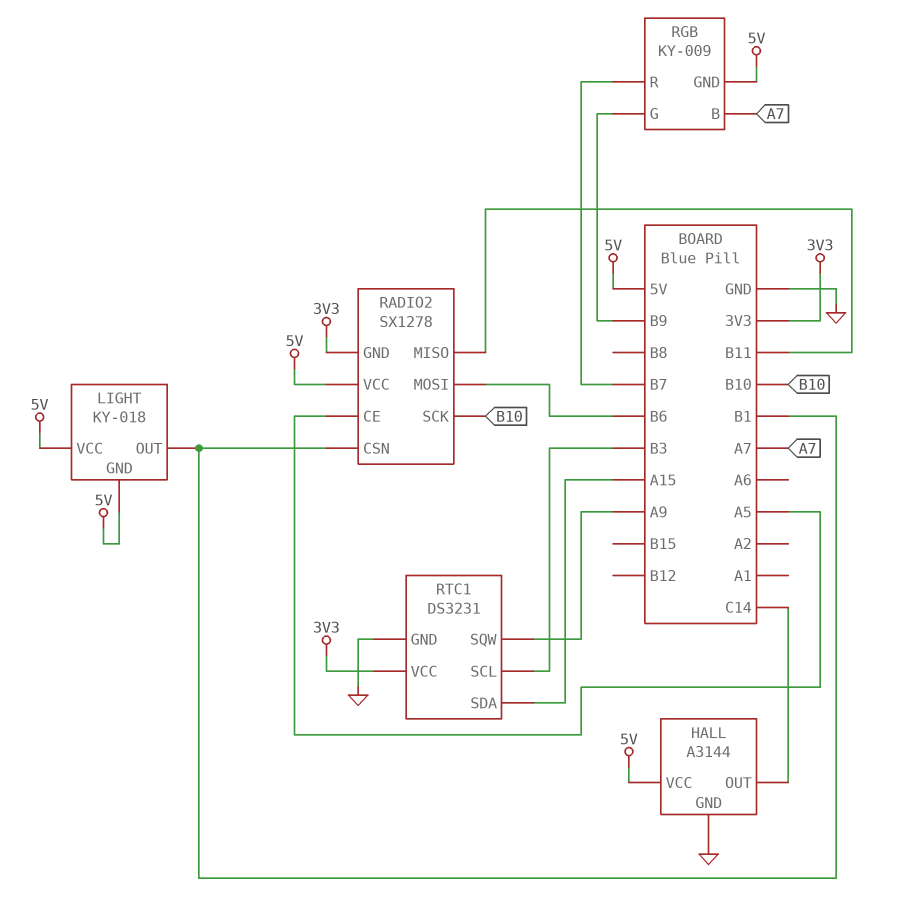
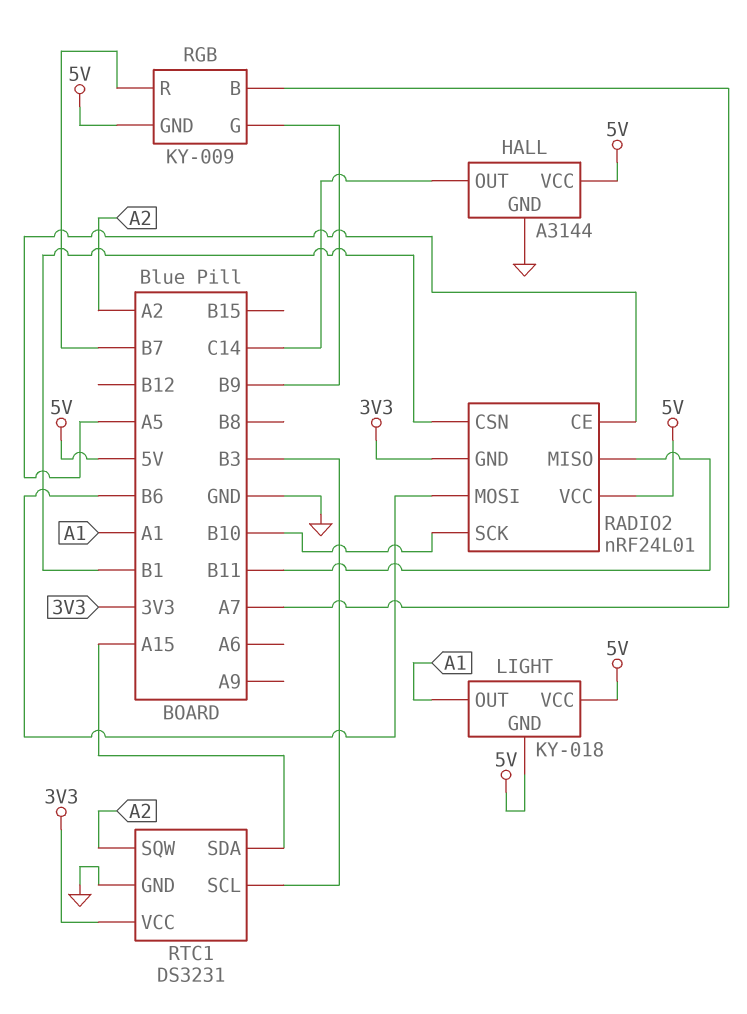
LIGHT pin OUT: B1 -> A1
RADIO2: SX1278 -> nRF24L01
RTC1 pin SQW: A9 -> A2

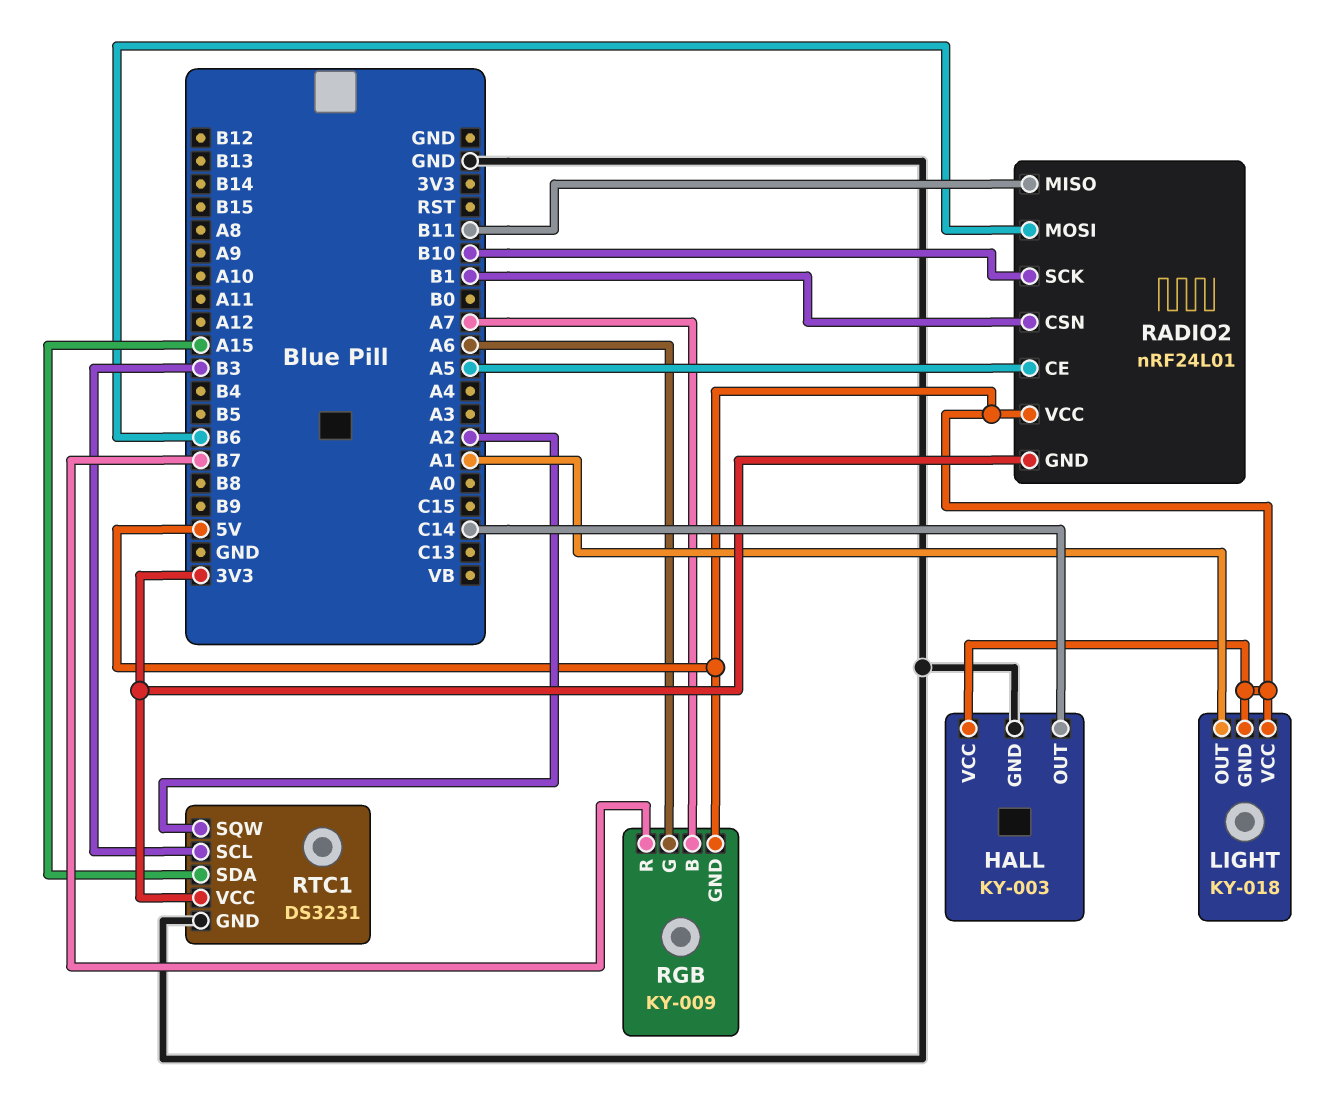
HALL: A3144 -> KY-003
RGB pin G: B9 -> A6

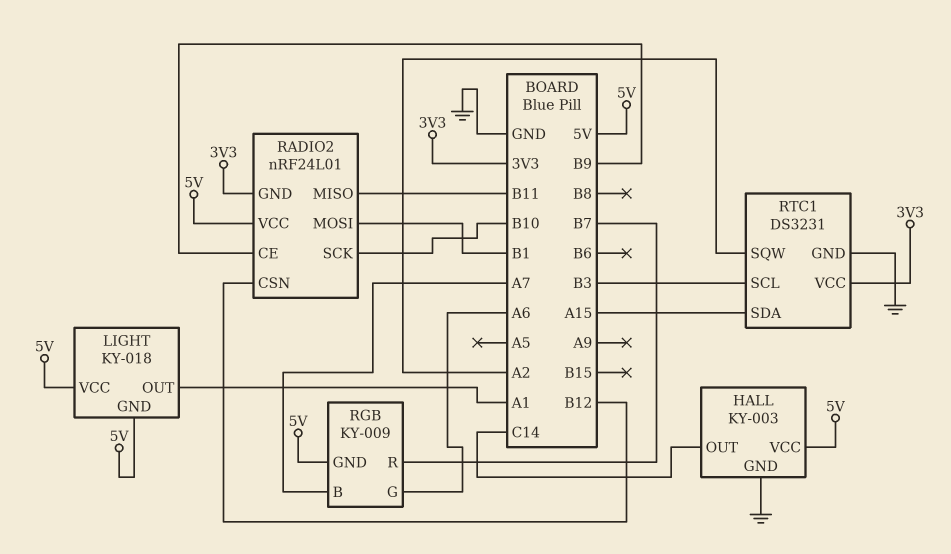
RADIO2 pin CE: A5 -> B9
RADIO2 pin CSN: B1 -> B12
RADIO2 pin MOSI: B6 -> B1

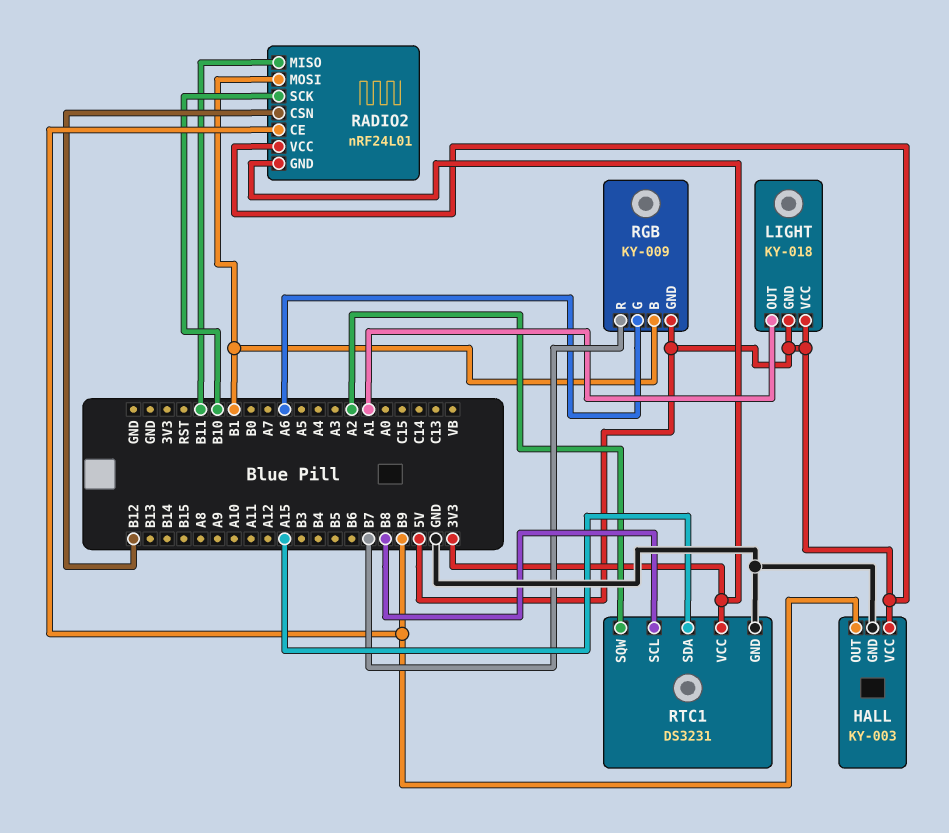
HALL pin OUT: C14 -> B9
RGB pin B: A7 -> B1
RTC1 pin SCL: B3 -> B8

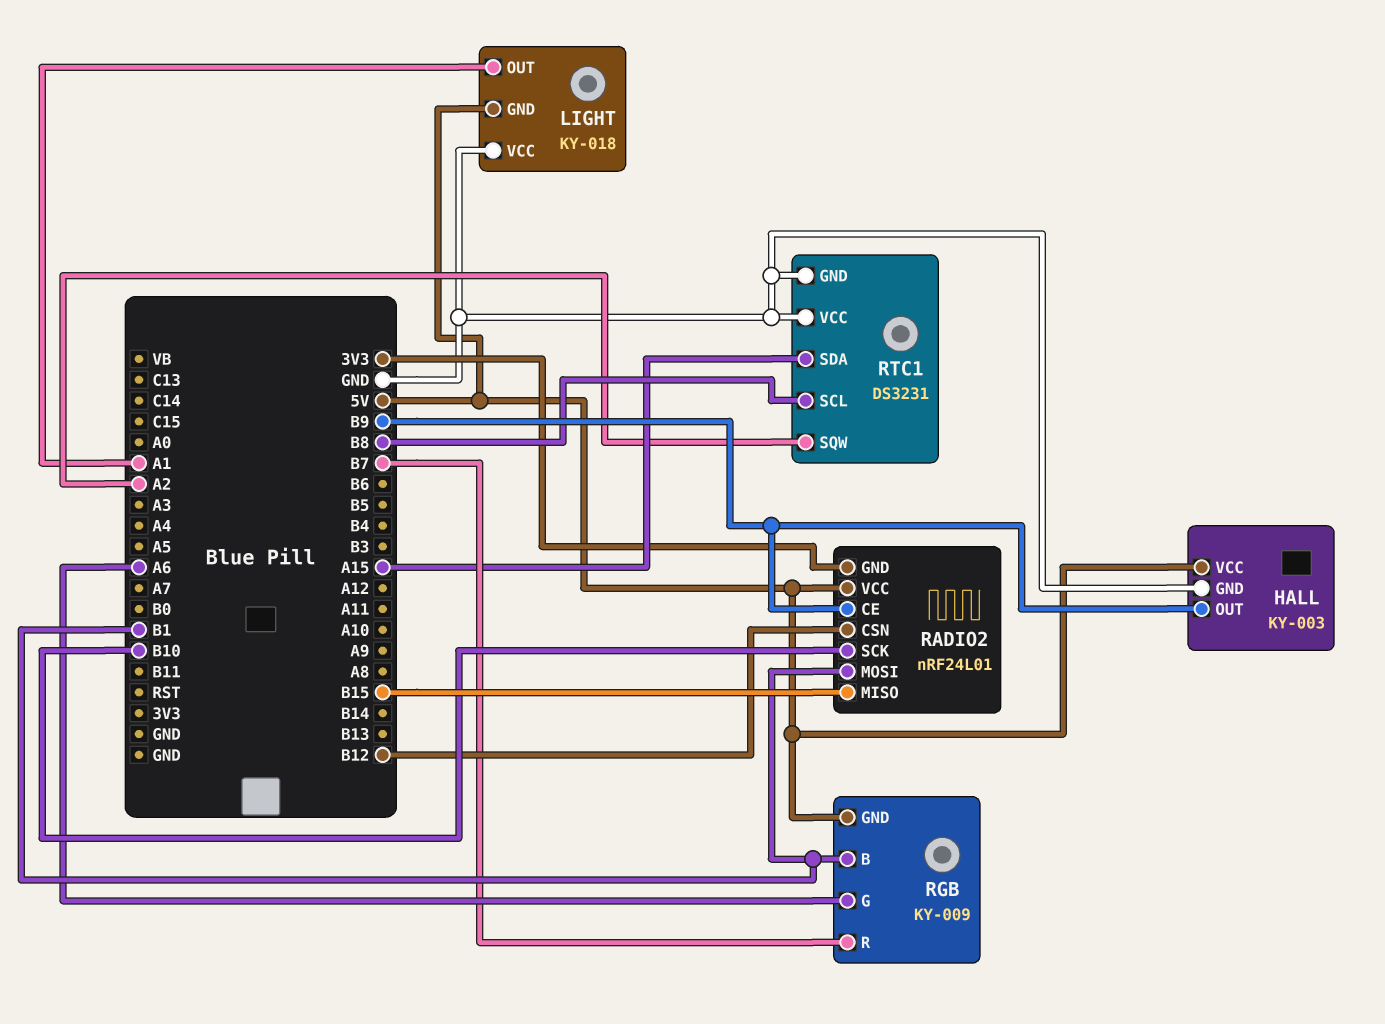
LIGHT pin VCC: 5V -> GND
RADIO2 pin MISO: B11 -> B15
RTC1 pin VCC: 3V3 -> GND

